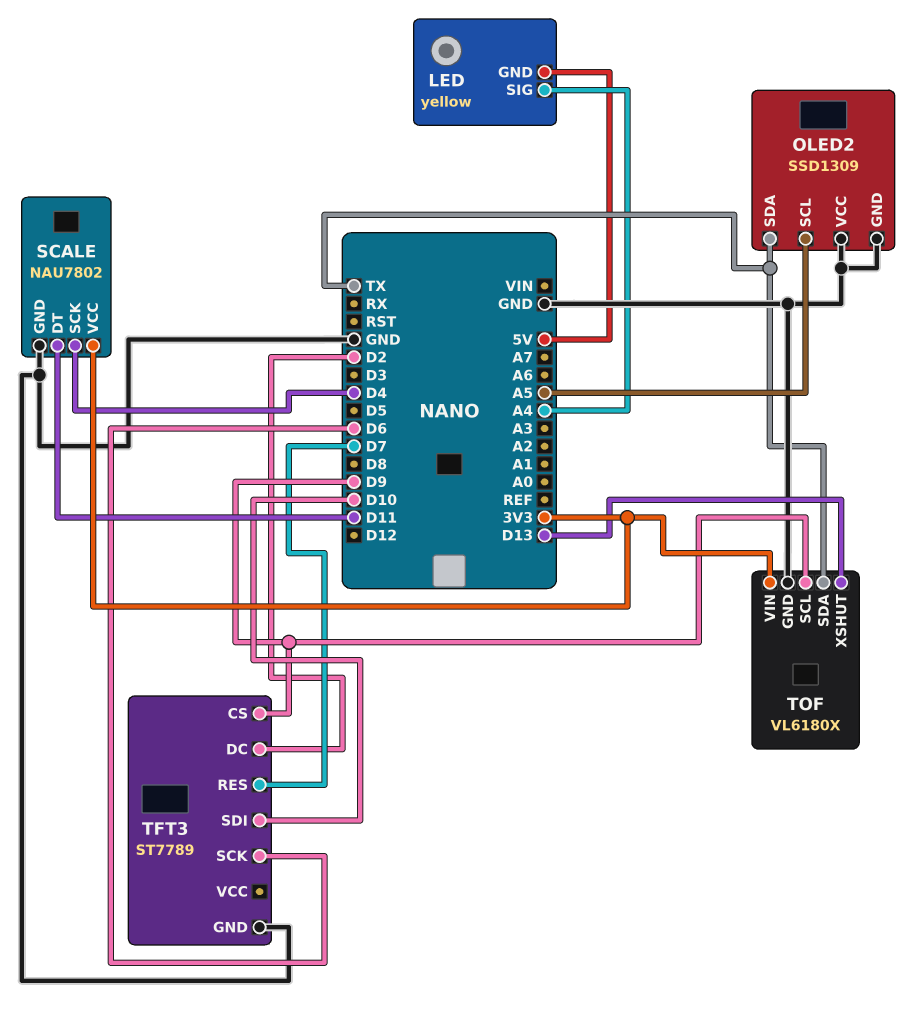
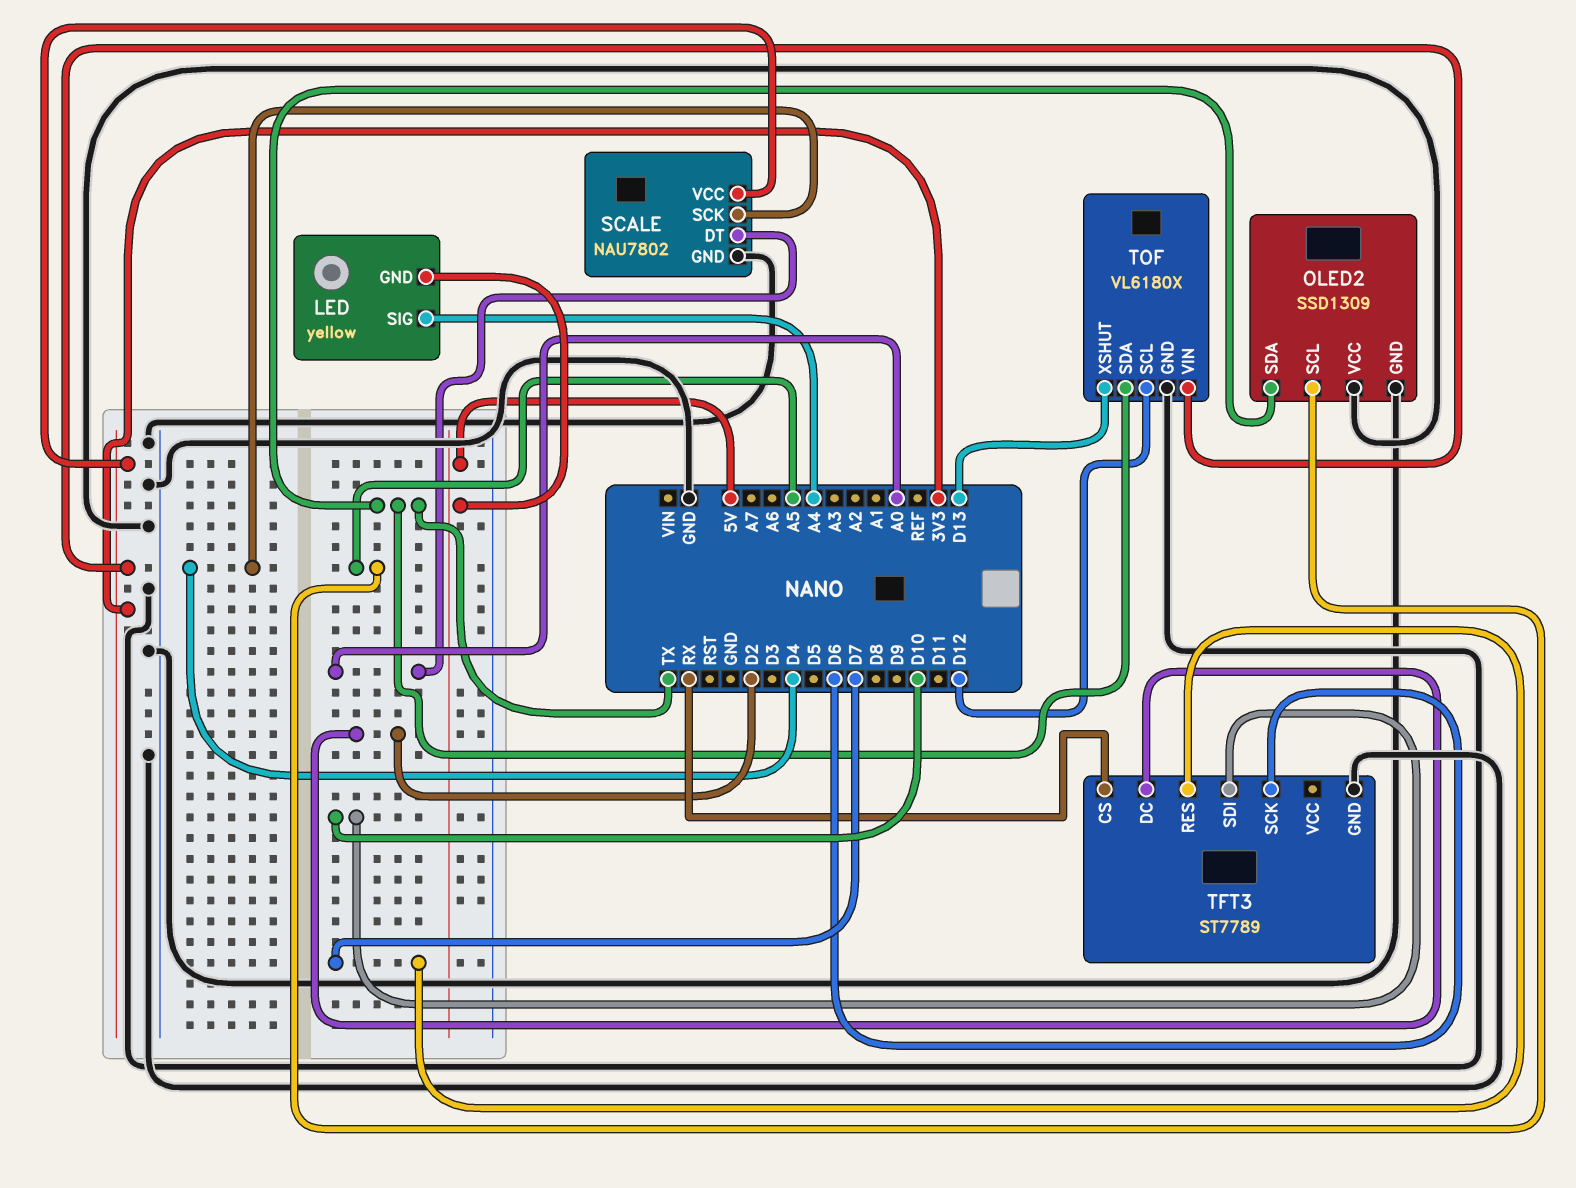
SCALE pin DT: D11 -> A0
TFT3 pin CS: D9 -> RX
TOF pin SCL: D9 -> D12

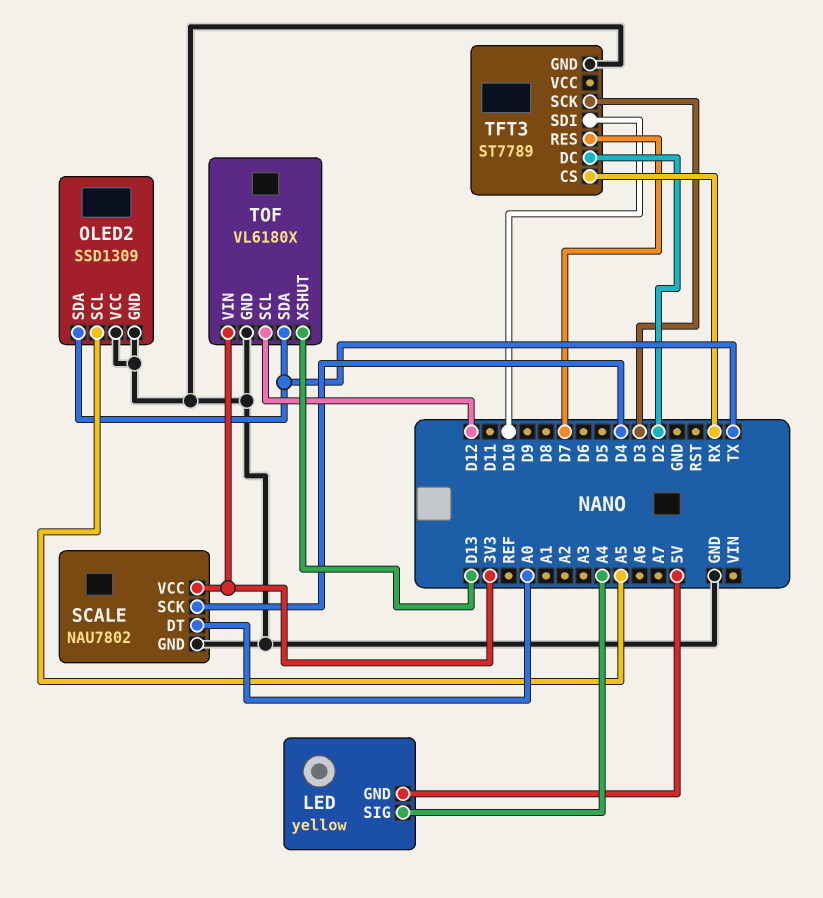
TFT3 pin SCK: D6 -> D3

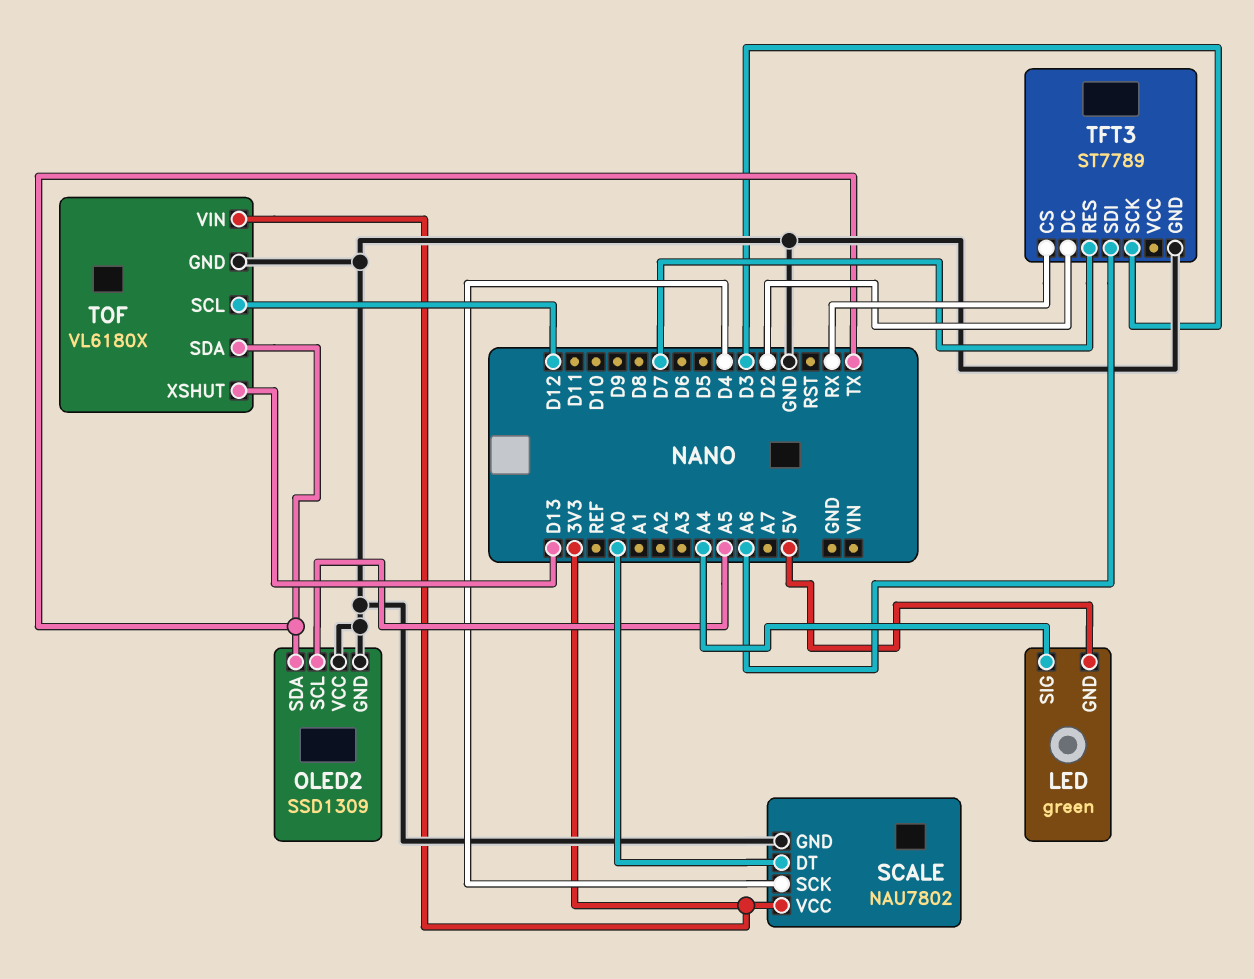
LED: yellow -> green
TFT3 pin SDI: D10 -> A6

